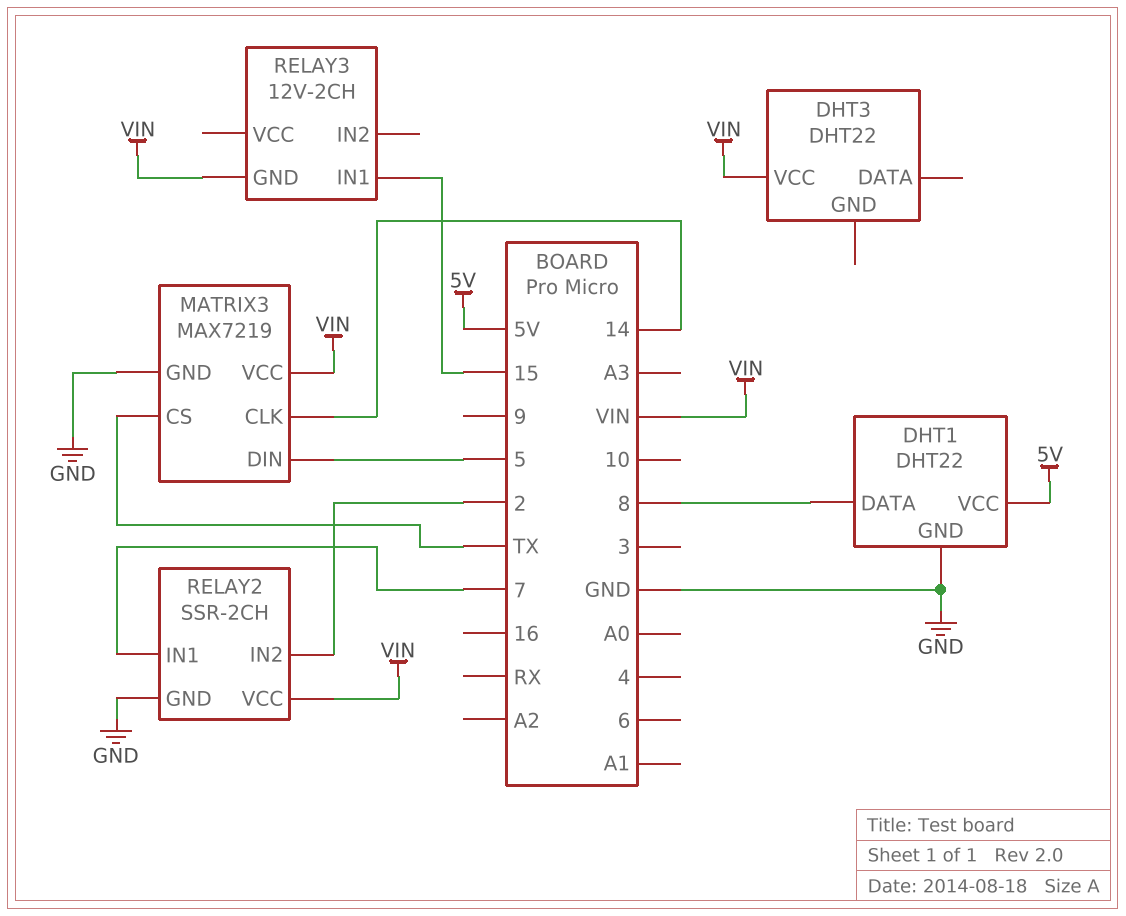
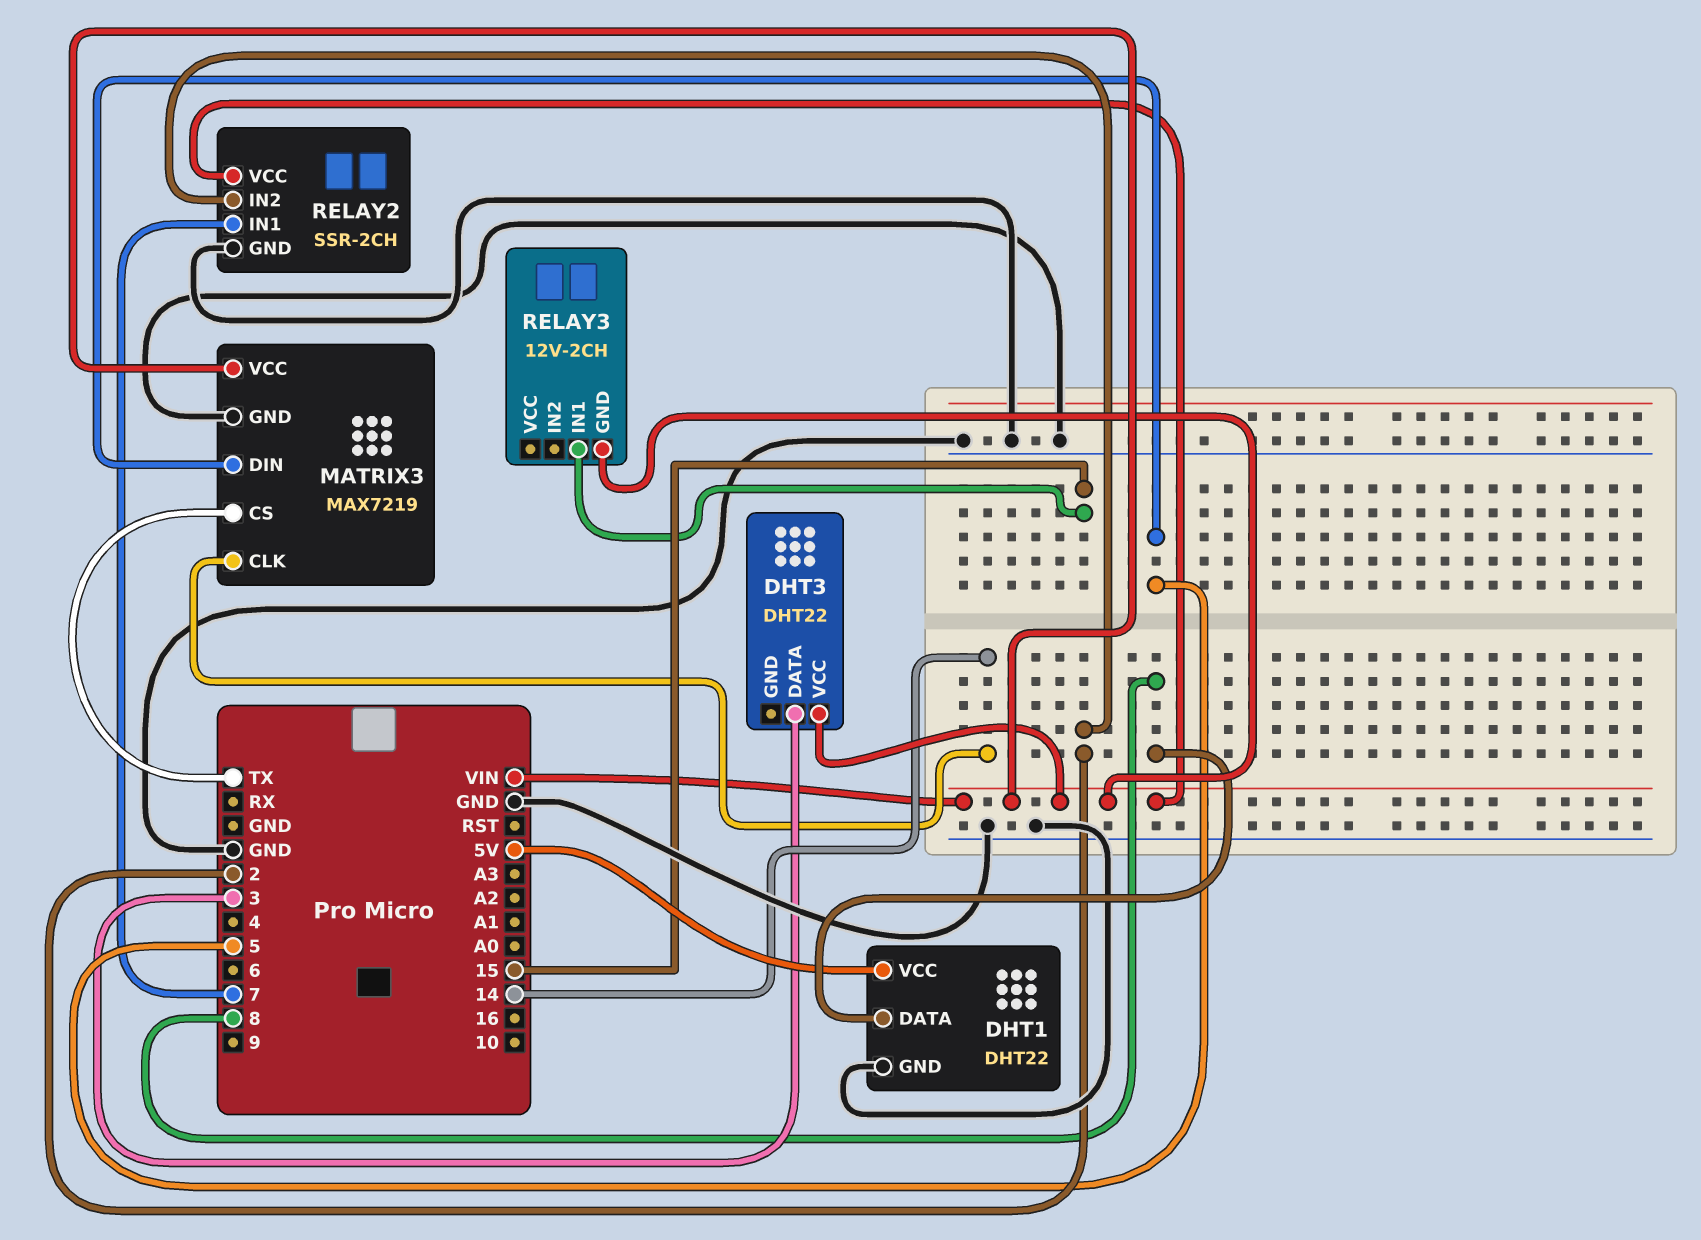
DHT3 pin DATA: none -> 3

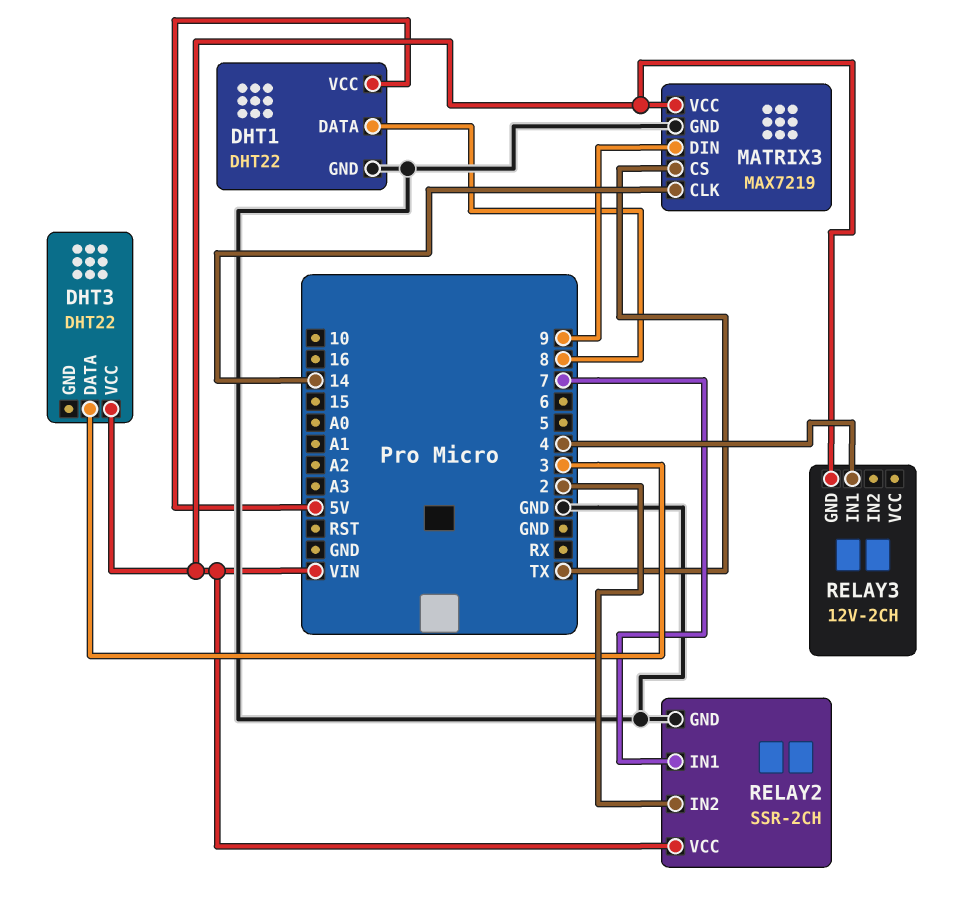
MATRIX3 pin DIN: 5 -> 9
RELAY3 pin IN1: 15 -> 4

